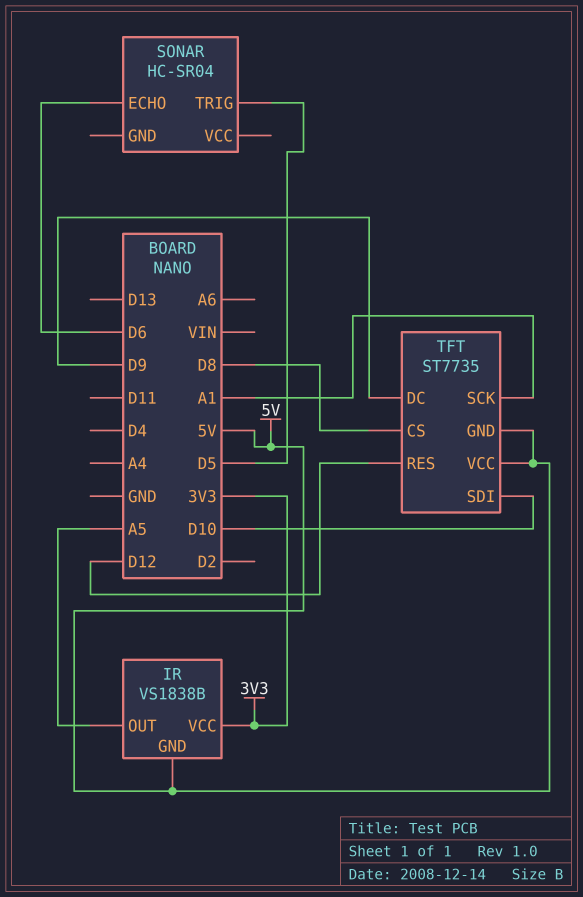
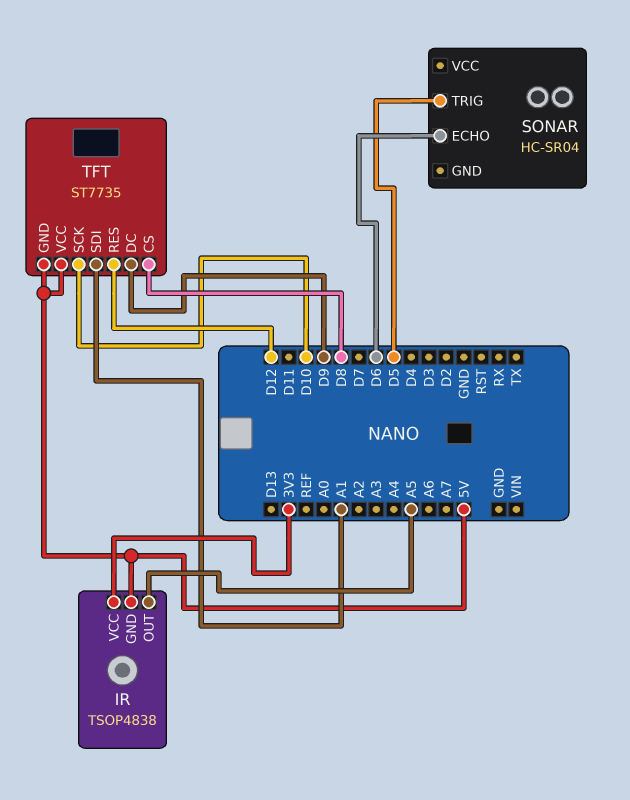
IR: VS1838B -> TSOP4838
TFT pin SCK: A1 -> D10
TFT pin SDI: D10 -> A1

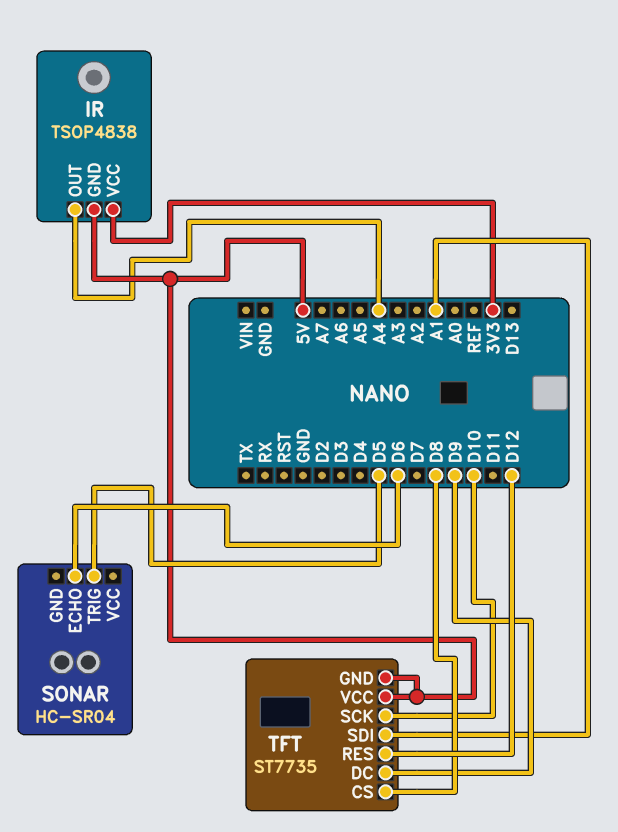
IR pin OUT: A5 -> A4

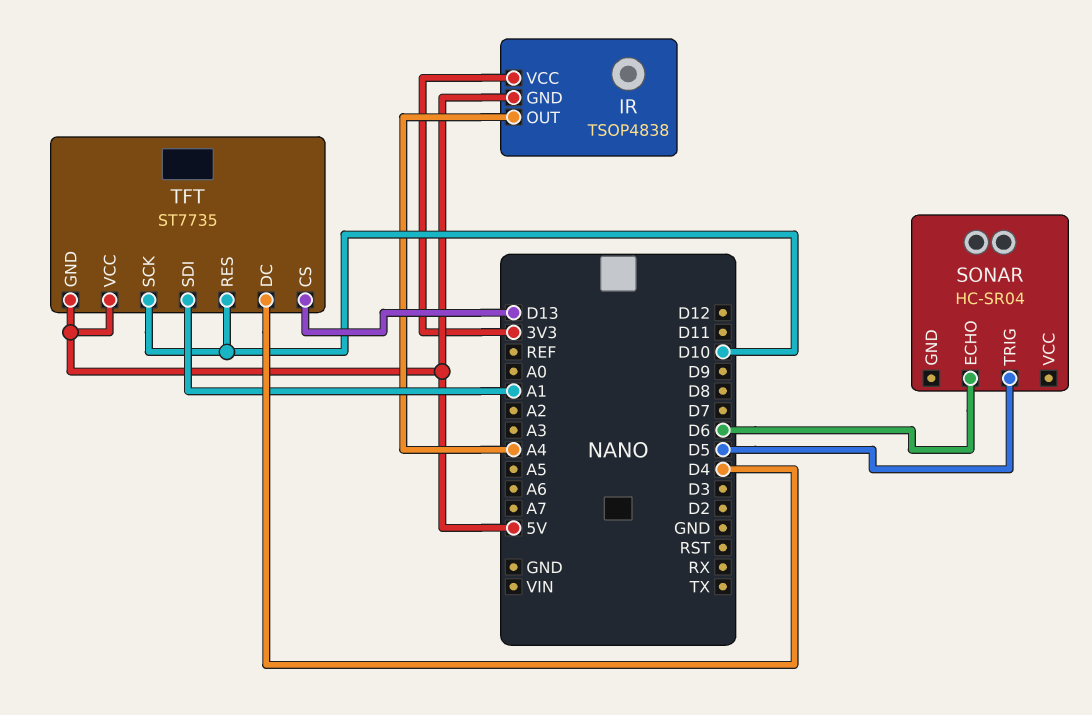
TFT pin CS: D8 -> D13
TFT pin DC: D9 -> D4
TFT pin RES: D12 -> D10

